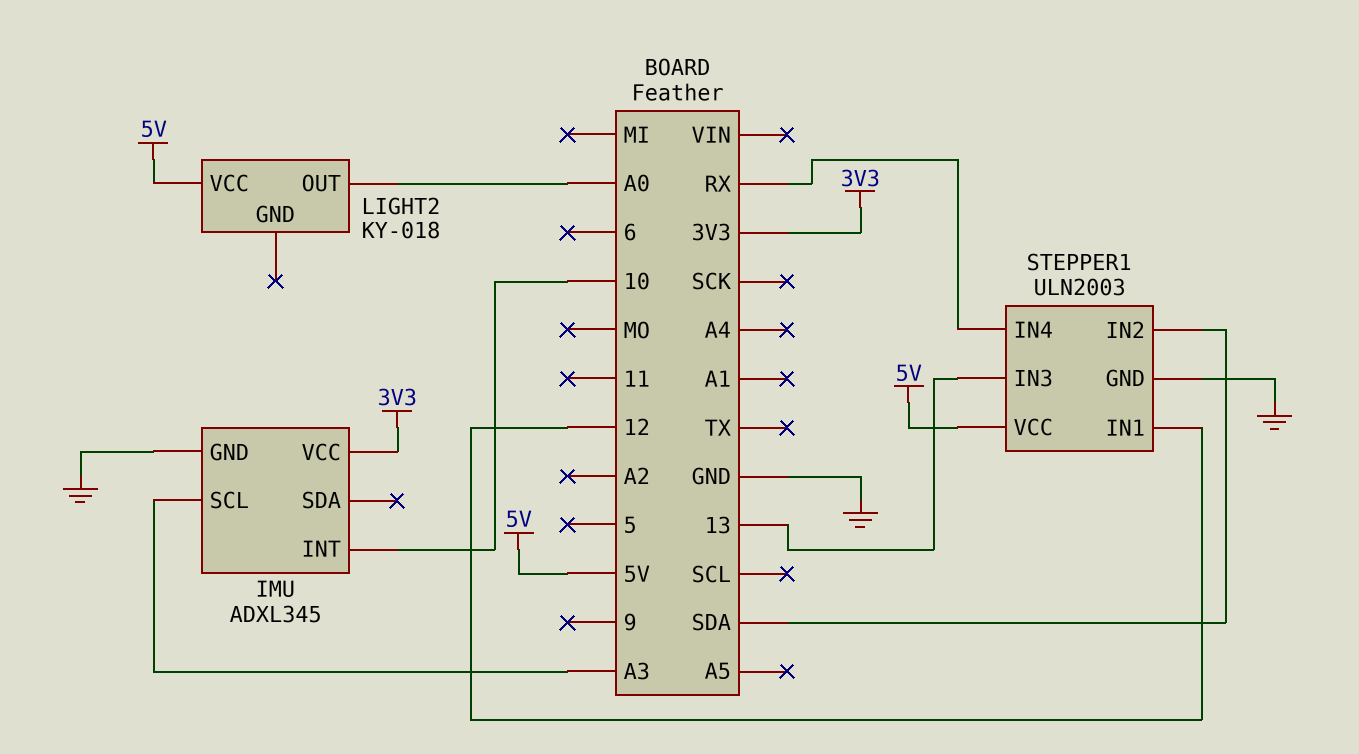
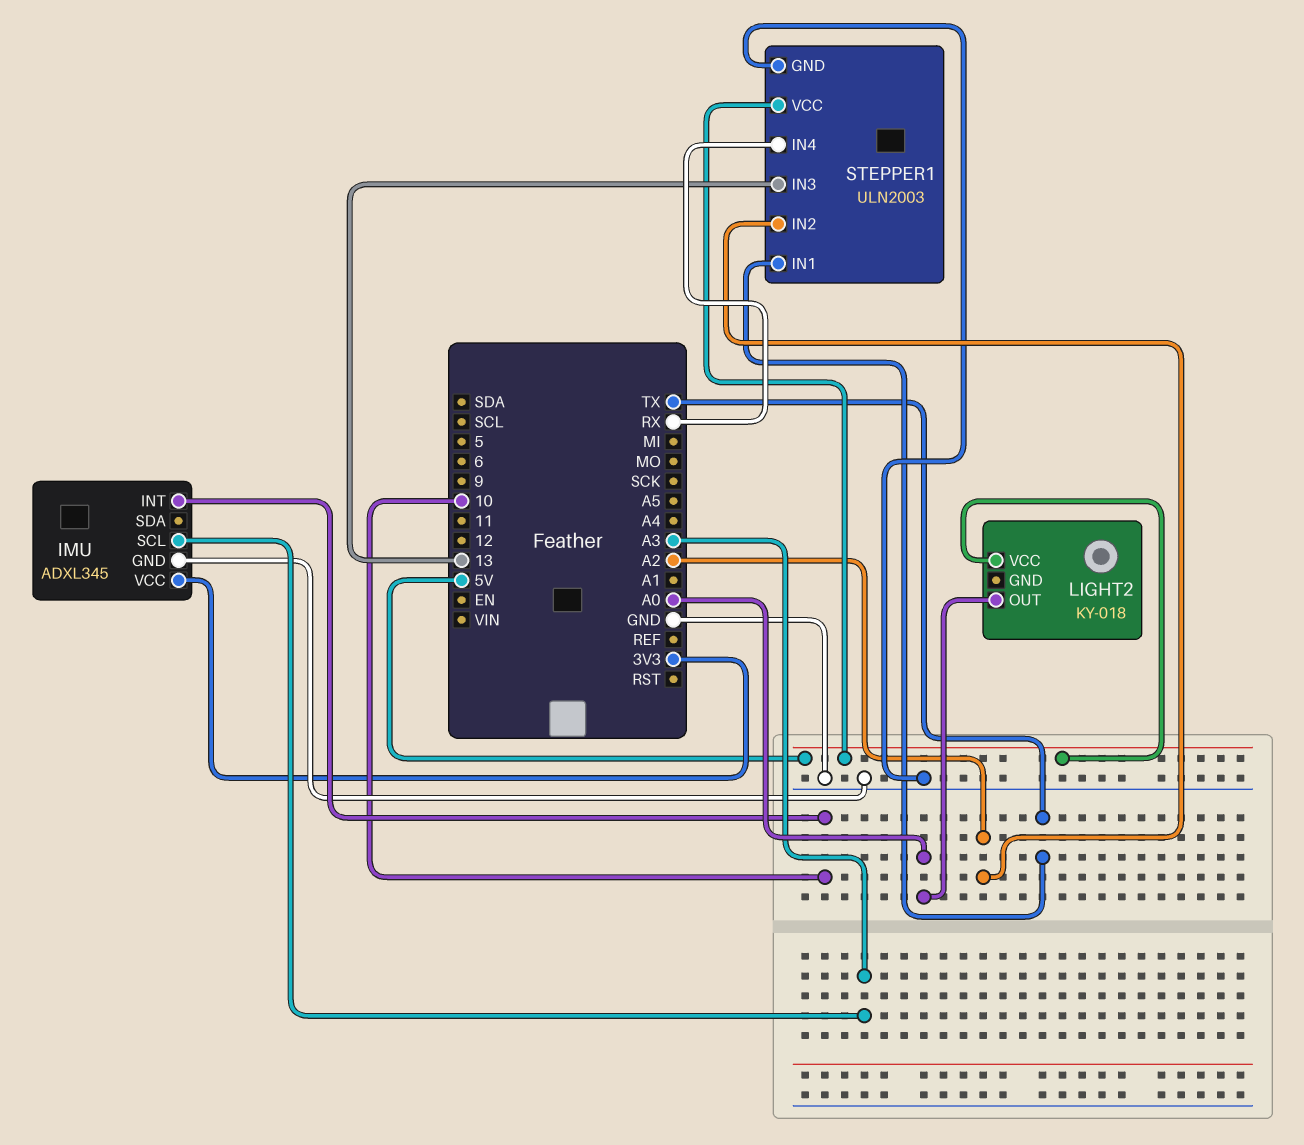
STEPPER1 pin IN1: 12 -> TX
STEPPER1 pin IN2: SDA -> A2

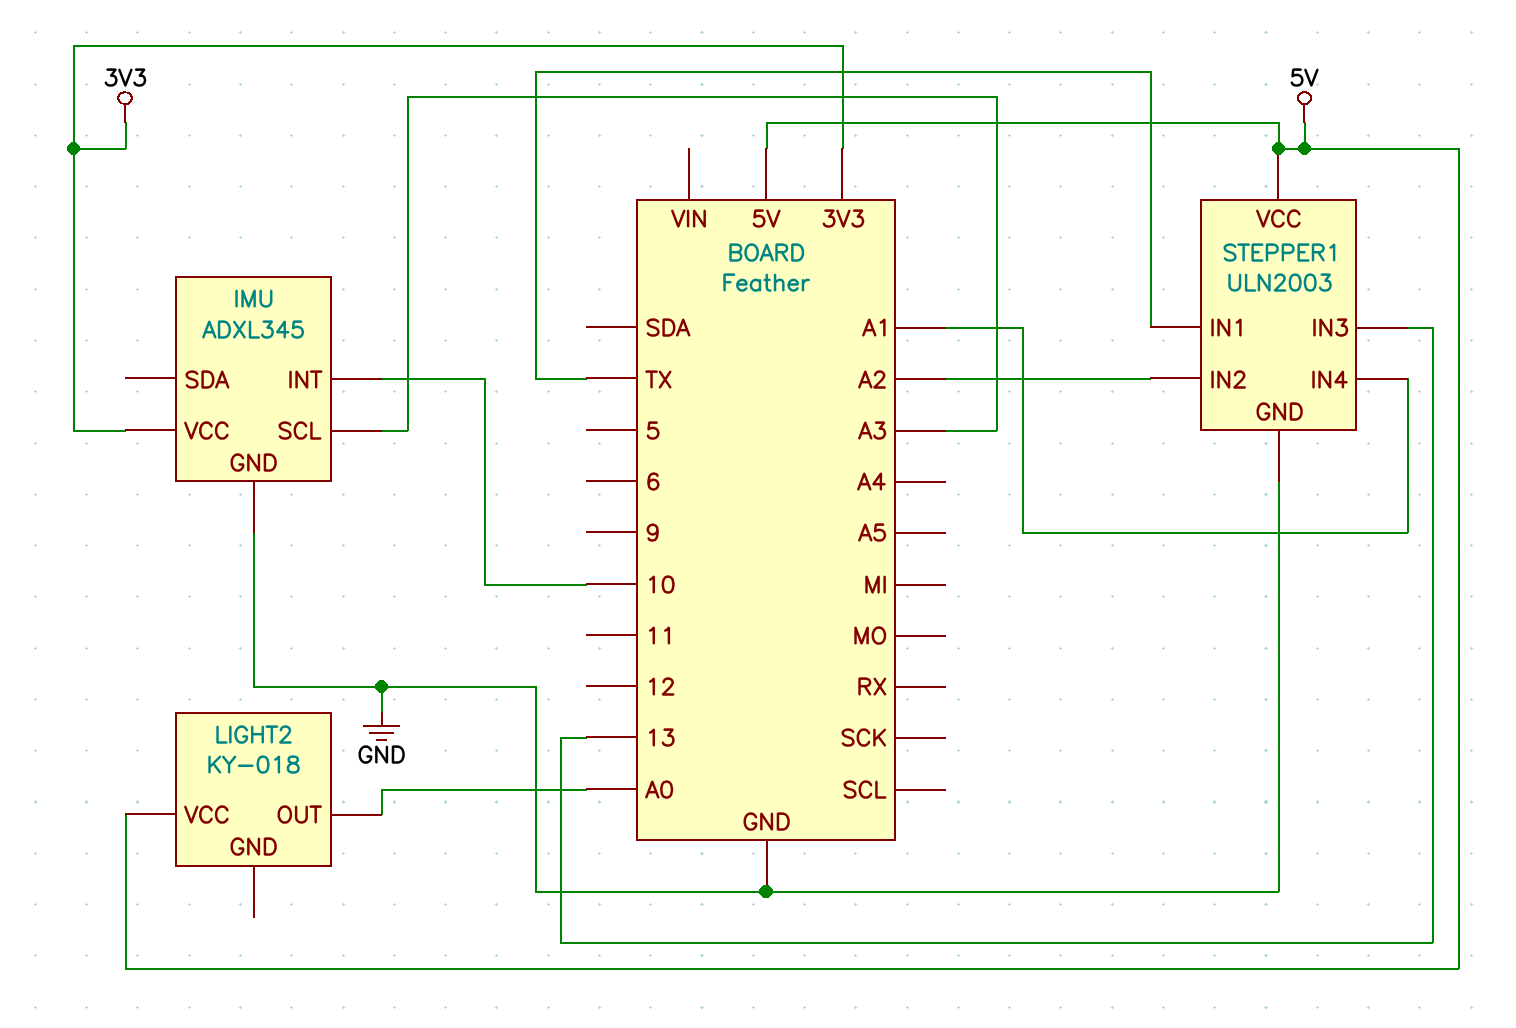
STEPPER1 pin IN4: RX -> A1

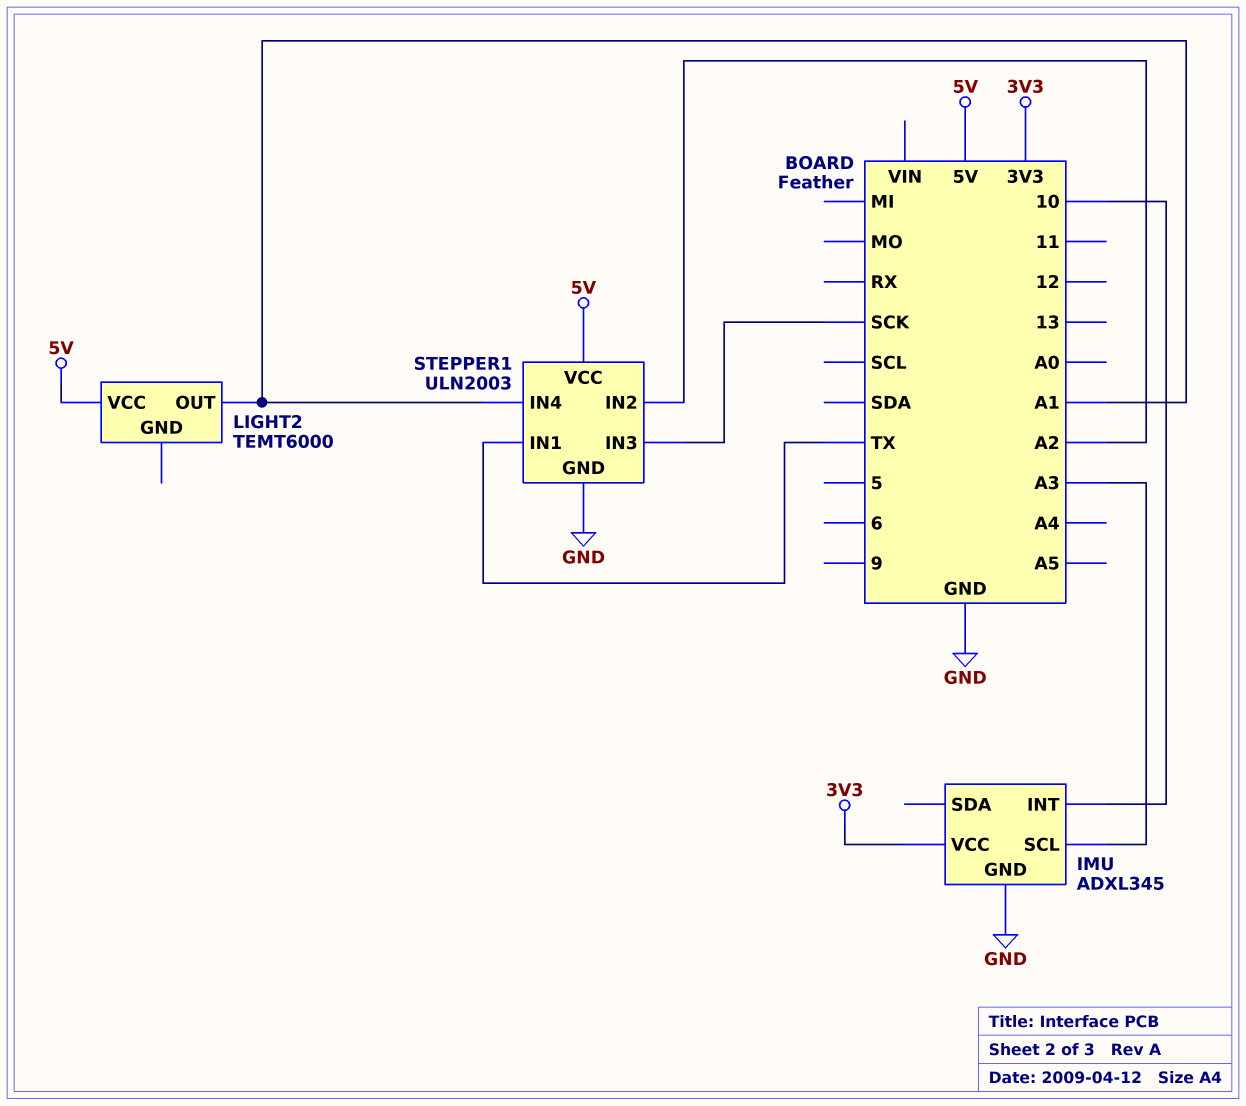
LIGHT2: KY-018 -> TEMT6000
LIGHT2 pin OUT: A0 -> A1
STEPPER1 pin IN3: 13 -> SCK

